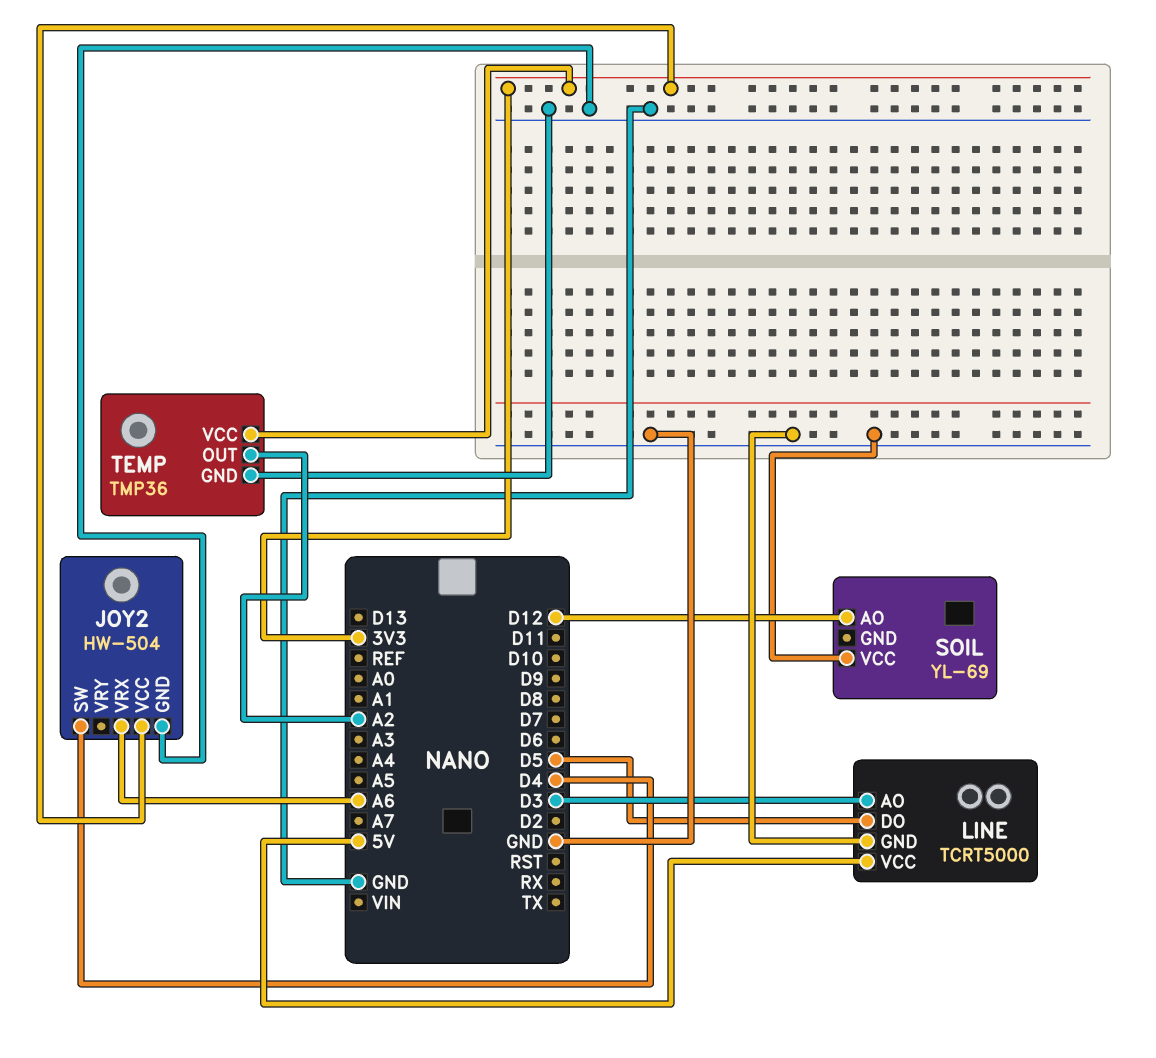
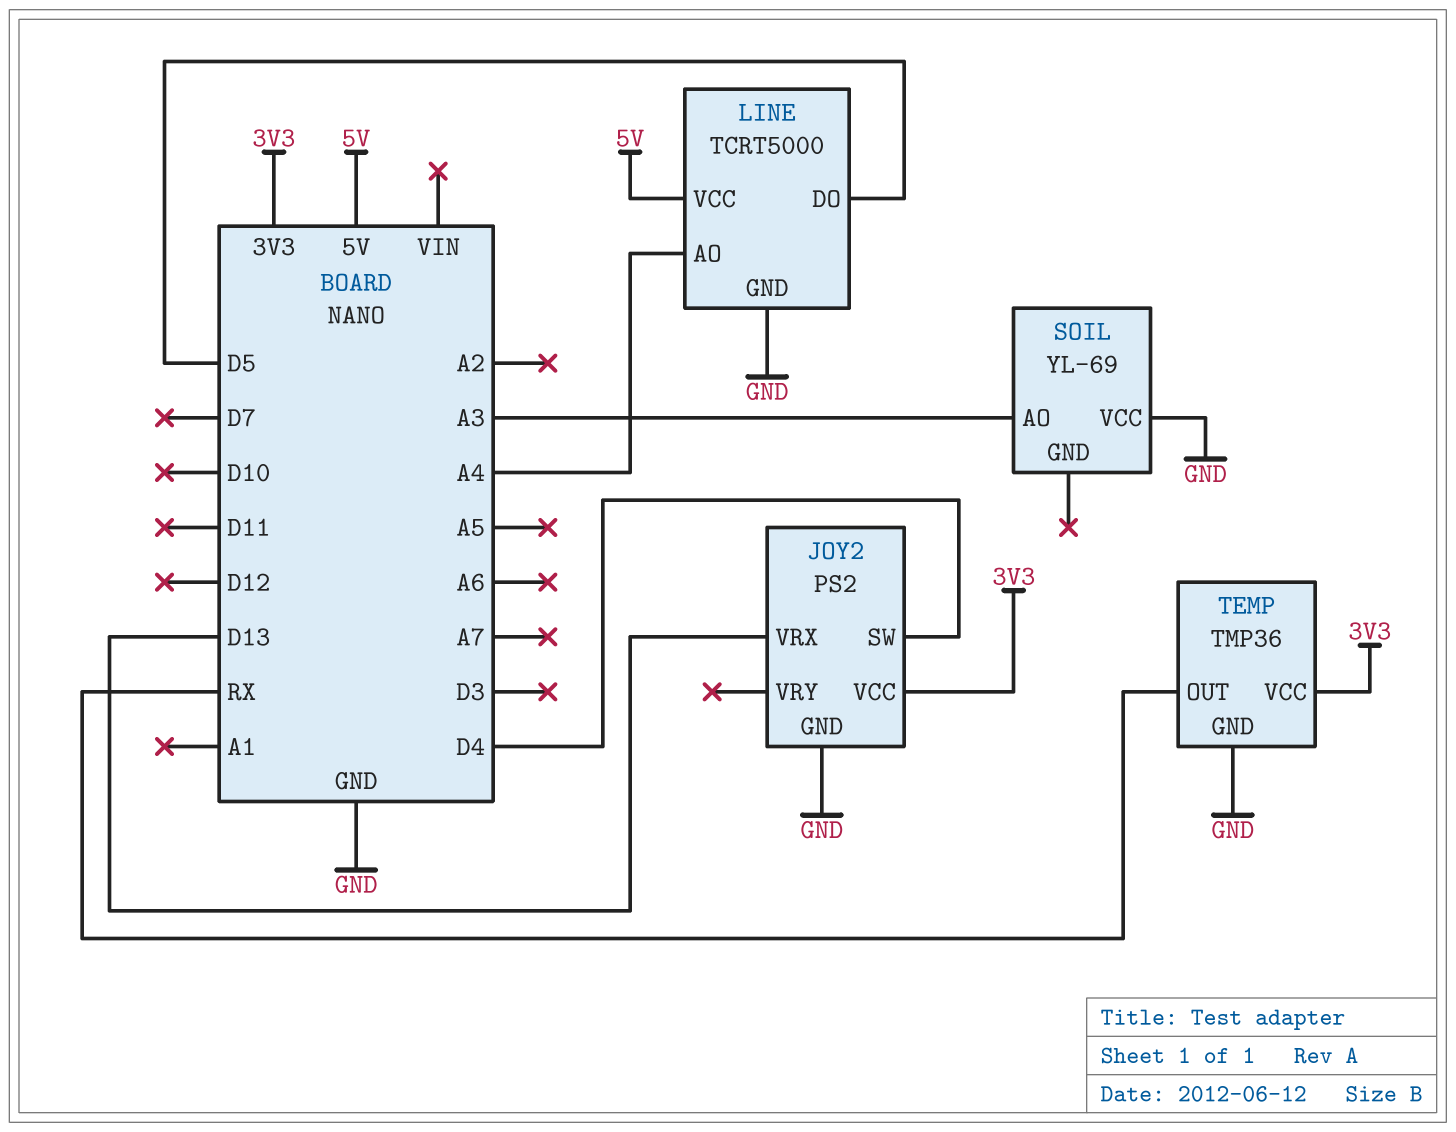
JOY2: HW-504 -> PS2
JOY2 pin VRX: A6 -> D13
LINE pin AO: D3 -> A4
SOIL pin AO: D12 -> A3
TEMP pin OUT: A2 -> RX

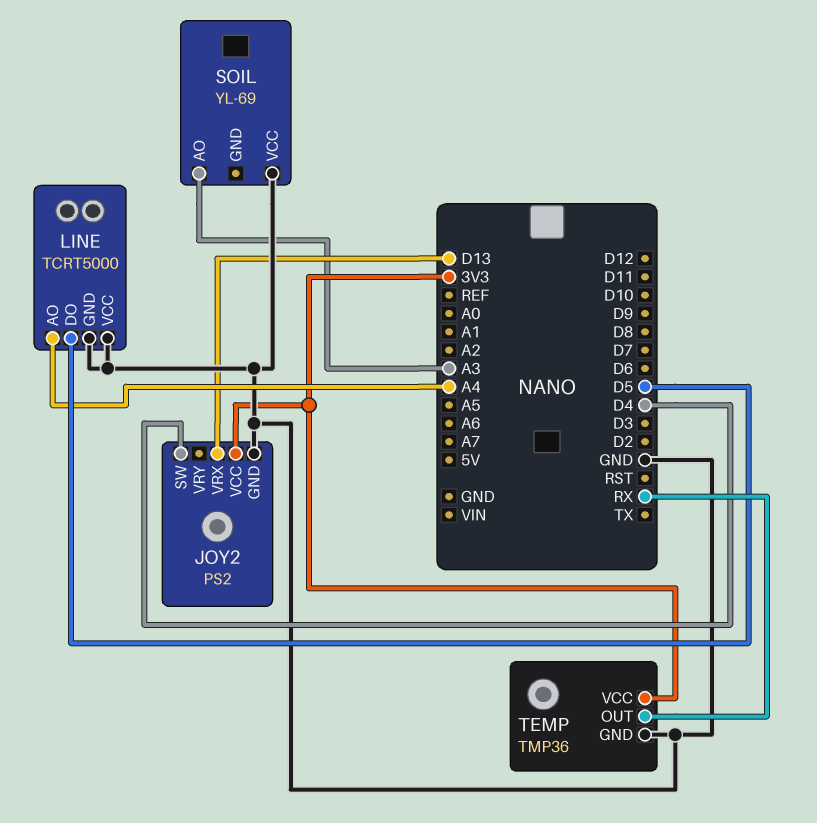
LINE pin VCC: 5V -> GND

